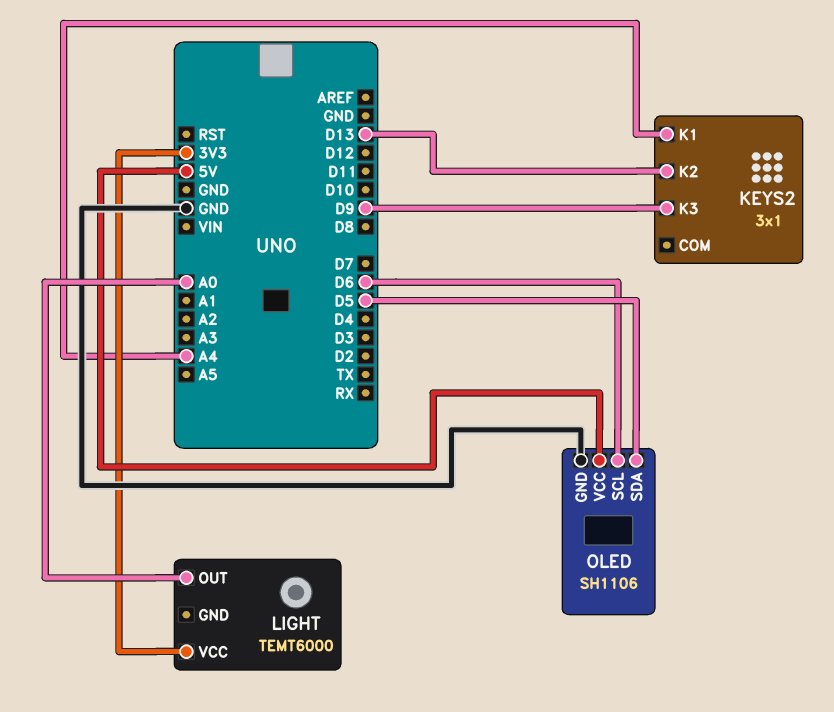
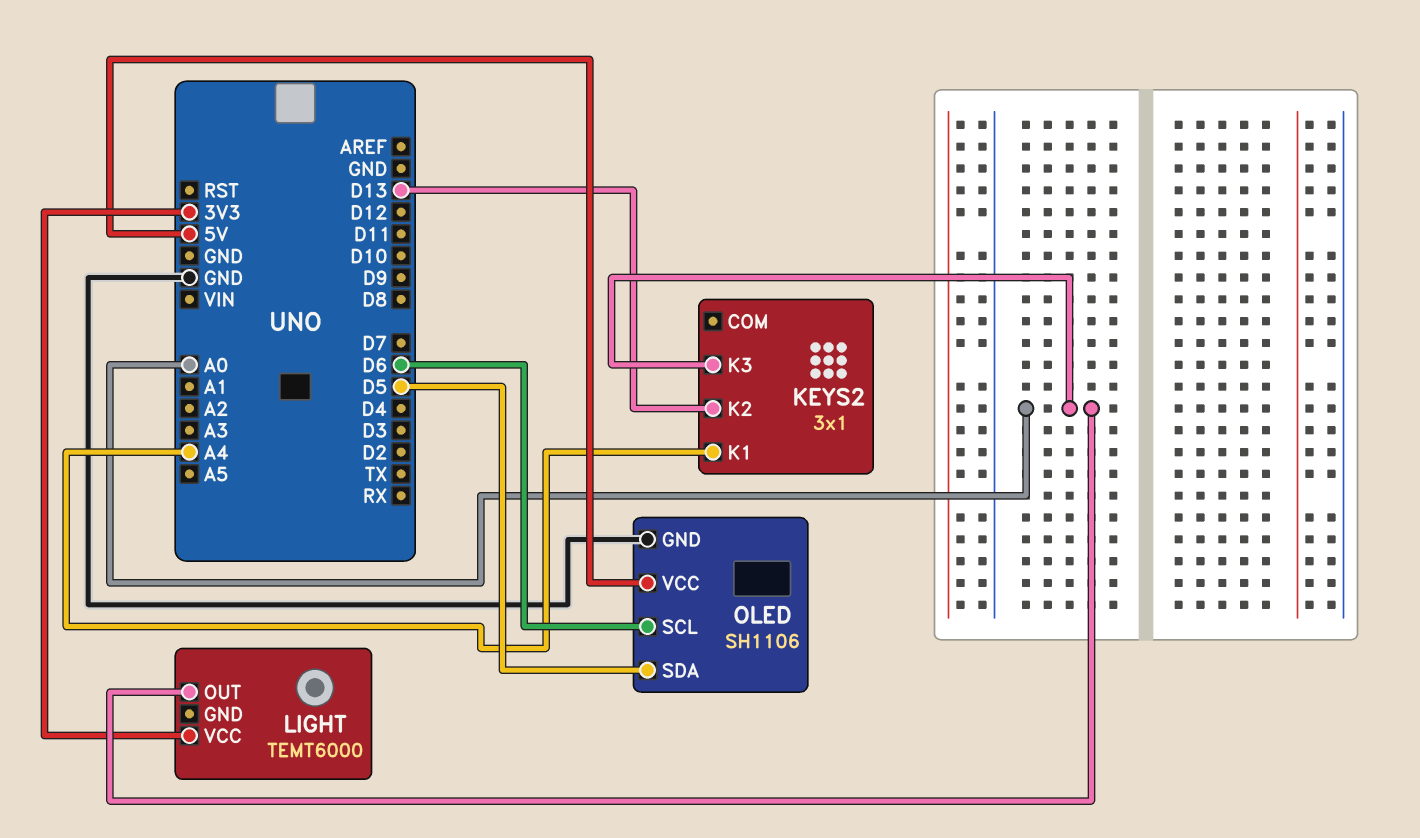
KEYS2 pin K3: D9 -> A0

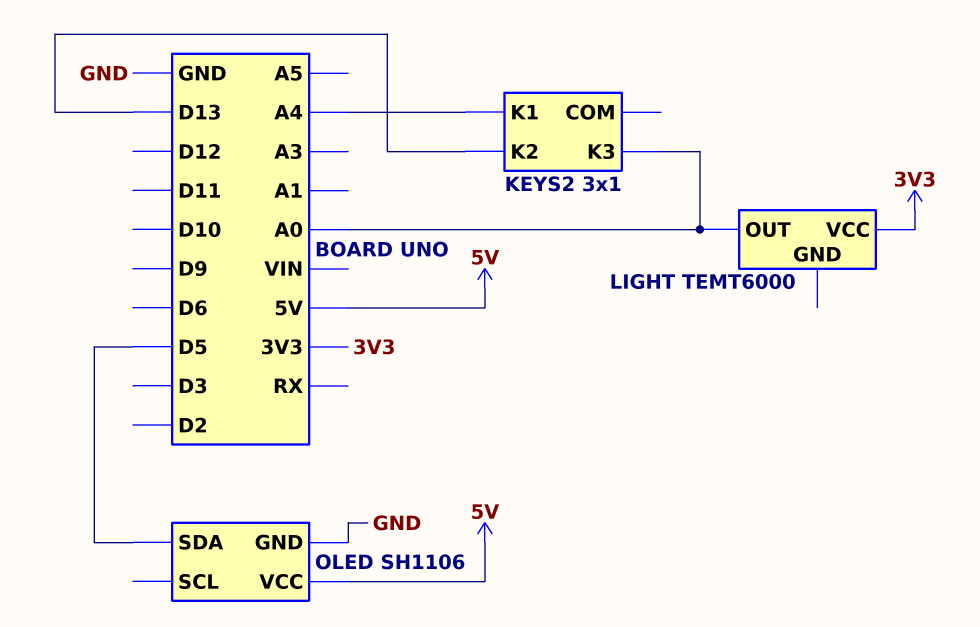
OLED pin SCL: D6 -> none

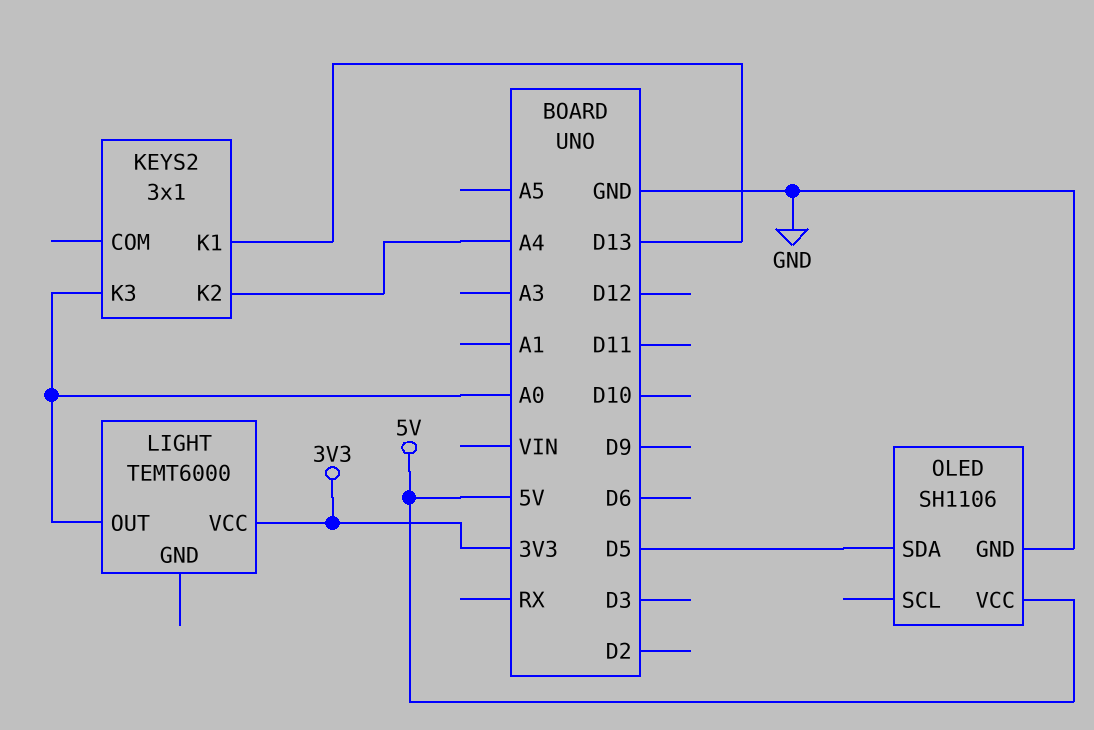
KEYS2 pin K1: A4 -> D13
KEYS2 pin K2: D13 -> A4

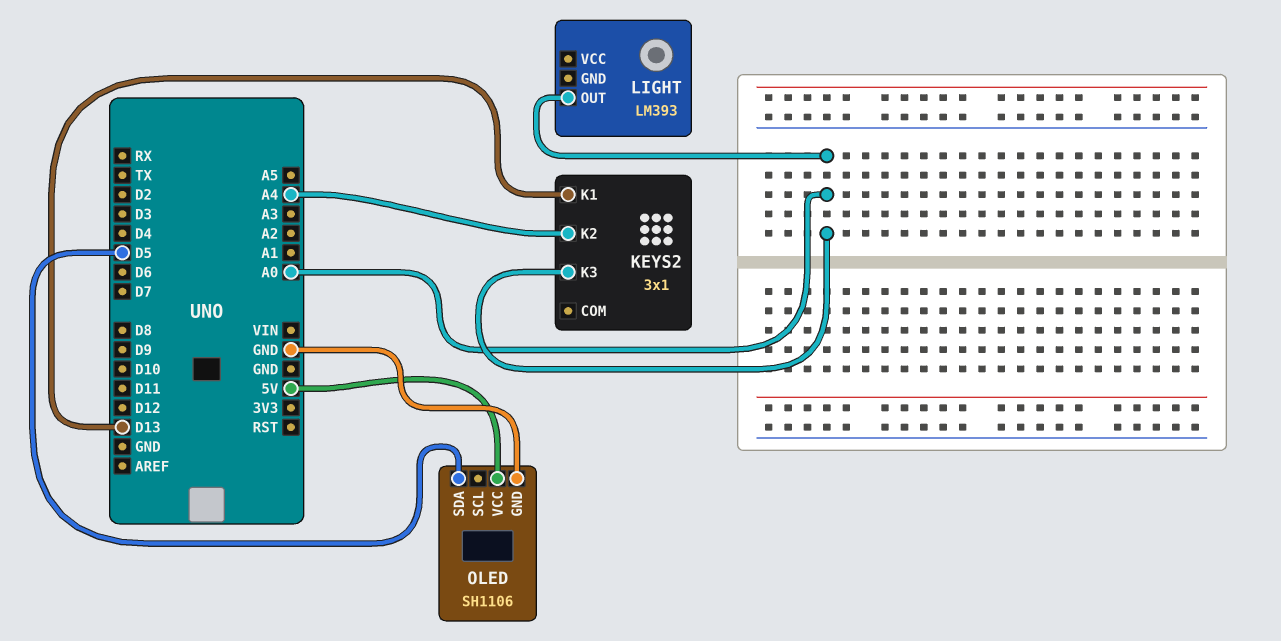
LIGHT: TEMT6000 -> LM393
LIGHT pin VCC: 3V3 -> none

